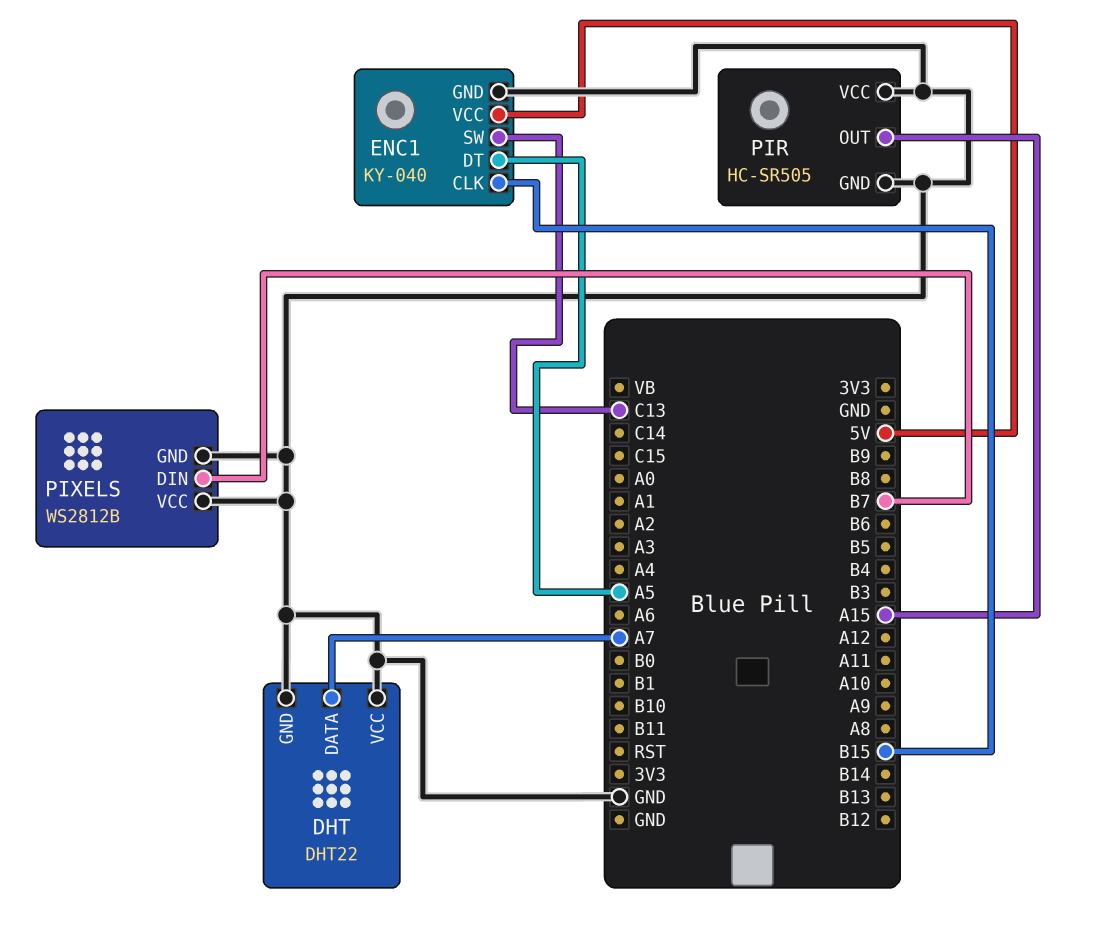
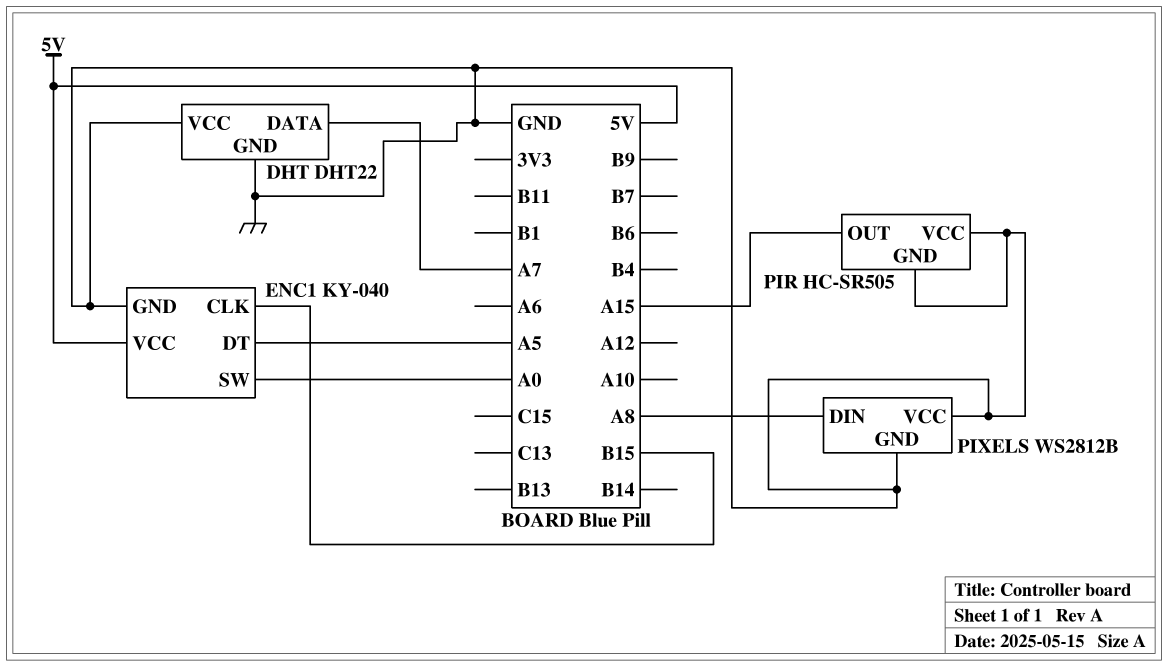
ENC1 pin SW: C13 -> A0
PIXELS pin DIN: B7 -> A8

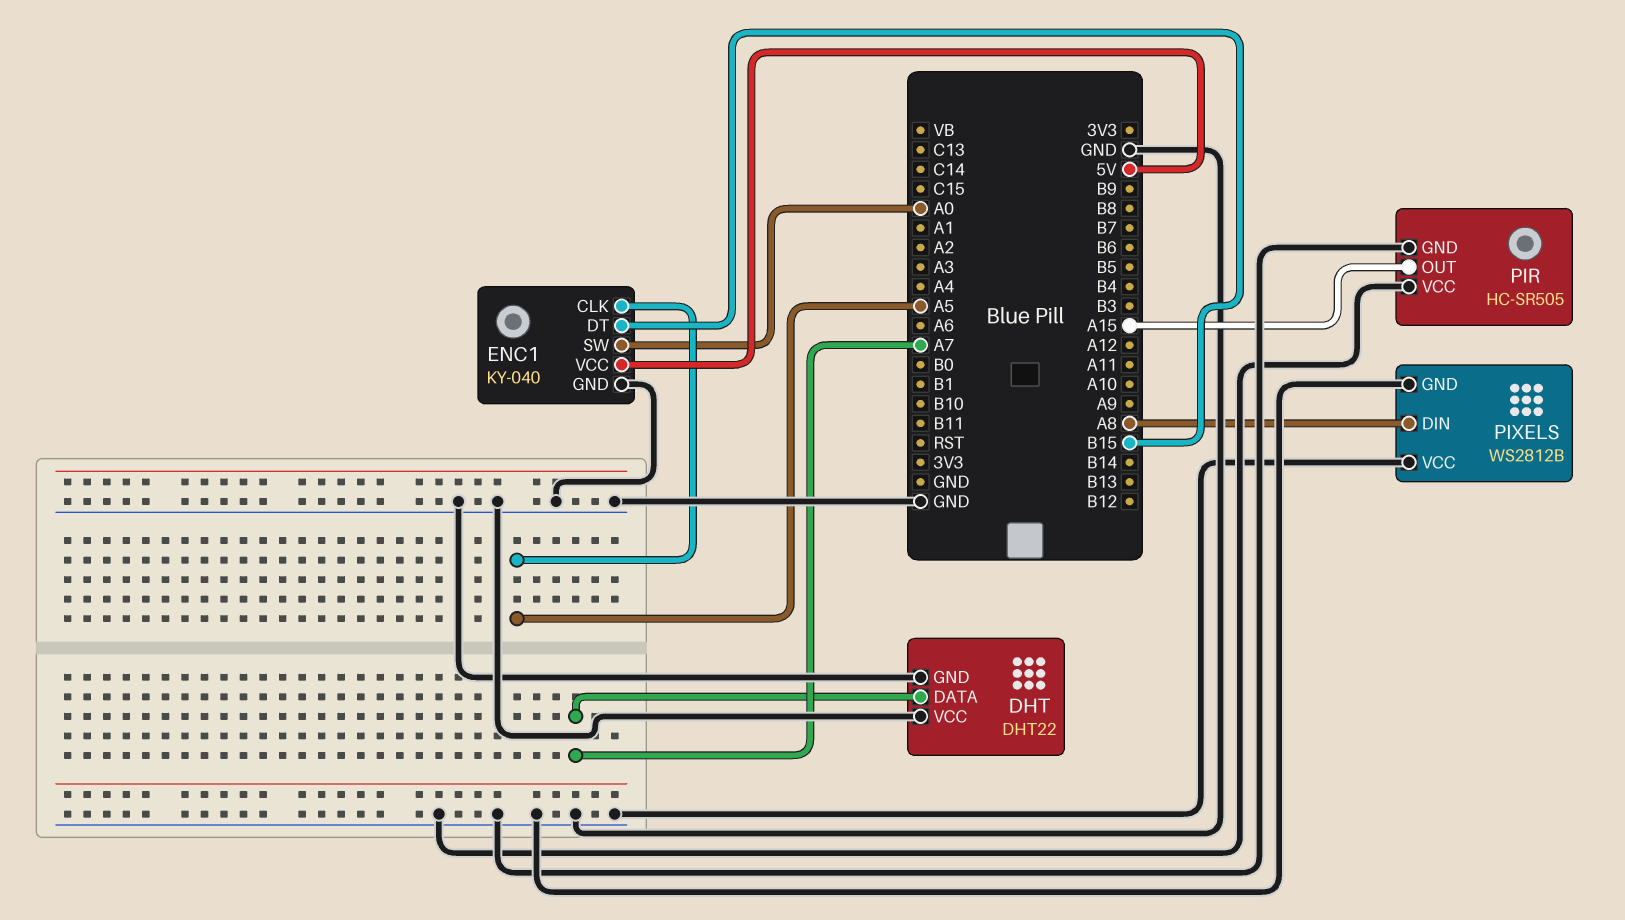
ENC1 pin CLK: B15 -> A5
ENC1 pin DT: A5 -> B15

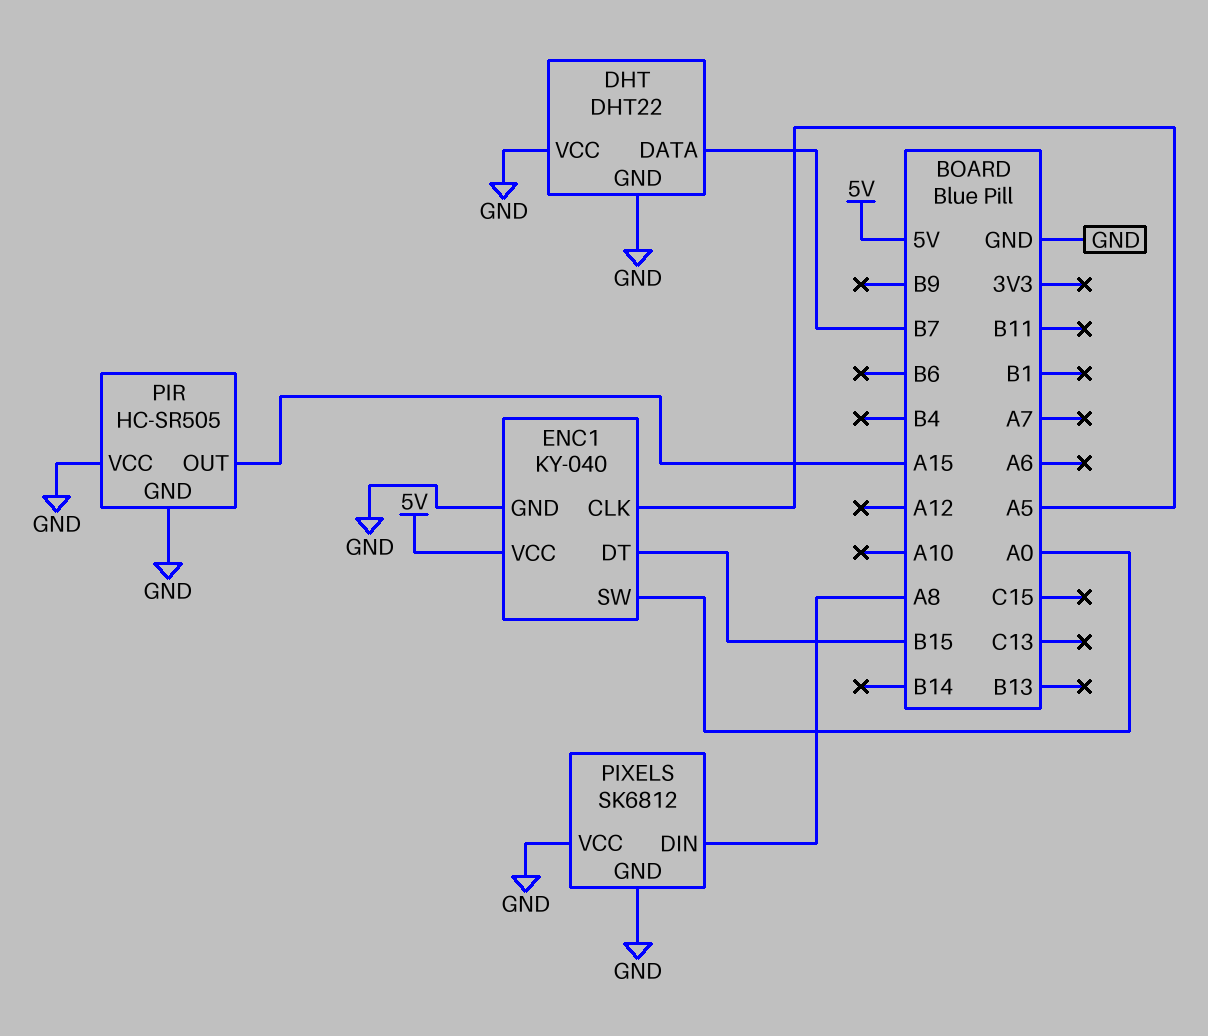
DHT pin DATA: A7 -> B7
PIXELS: WS2812B -> SK6812

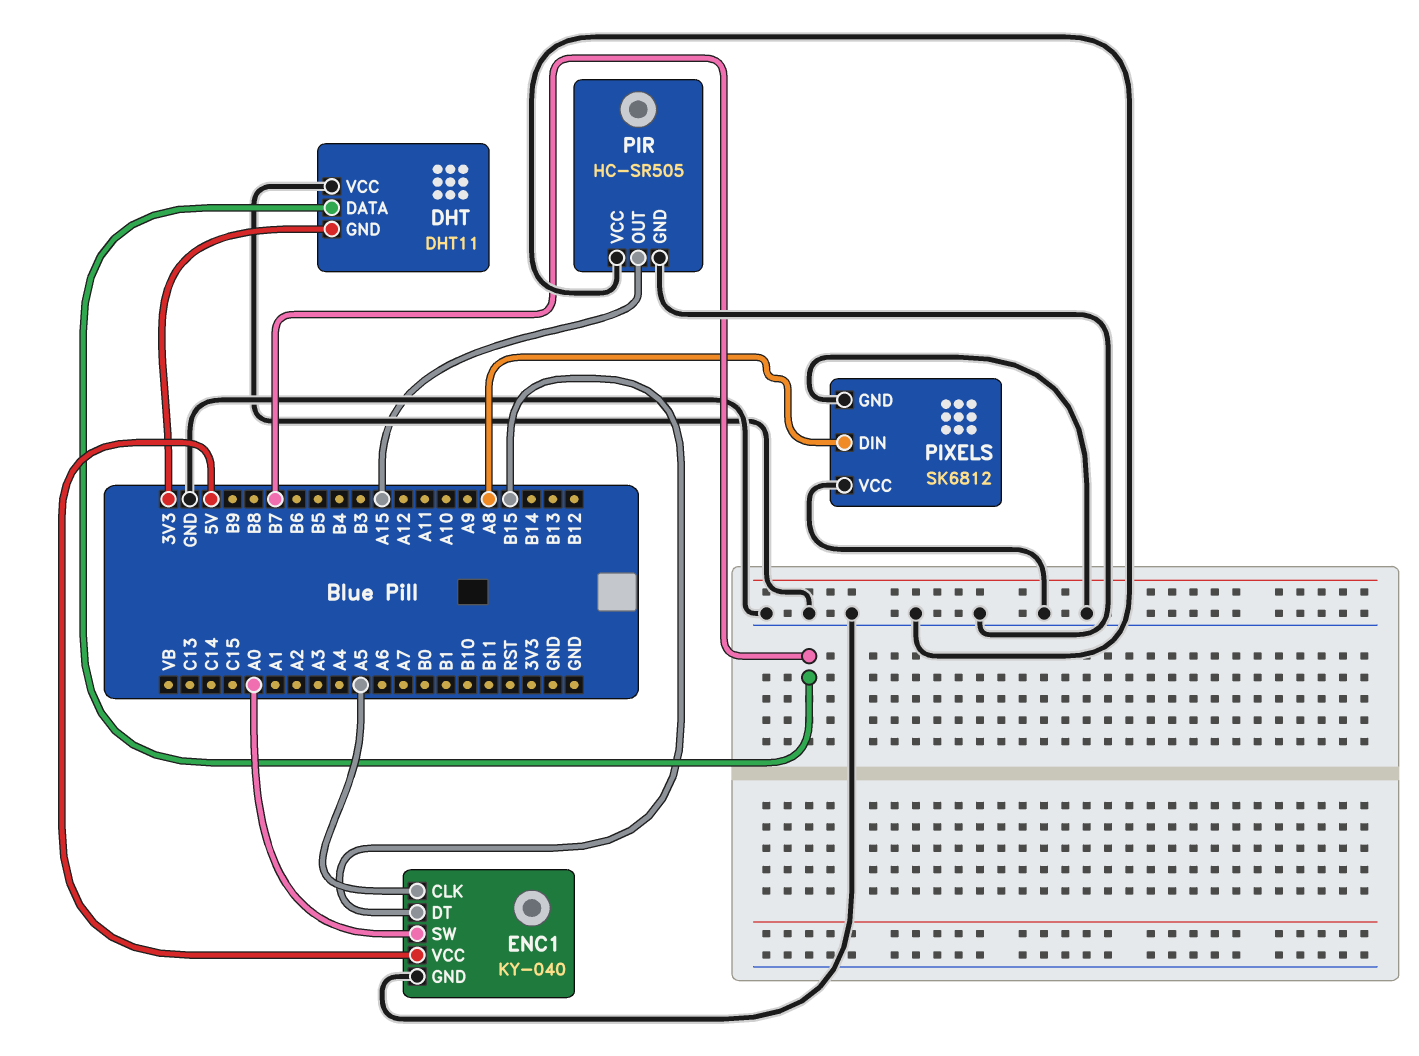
DHT: DHT22 -> DHT11
DHT pin GND: GND -> 3V3

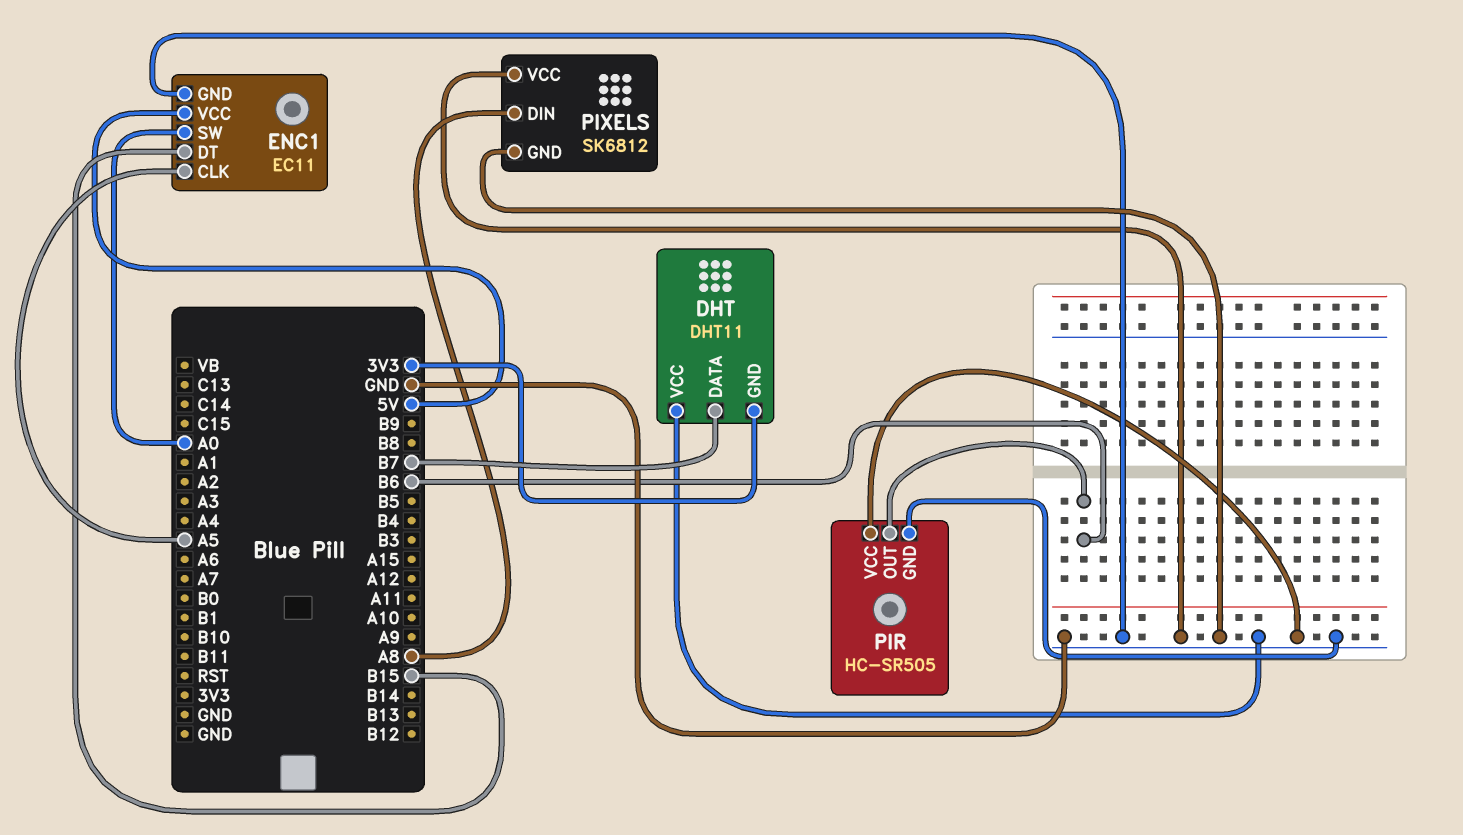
ENC1: KY-040 -> EC11
PIR pin OUT: A15 -> B6

